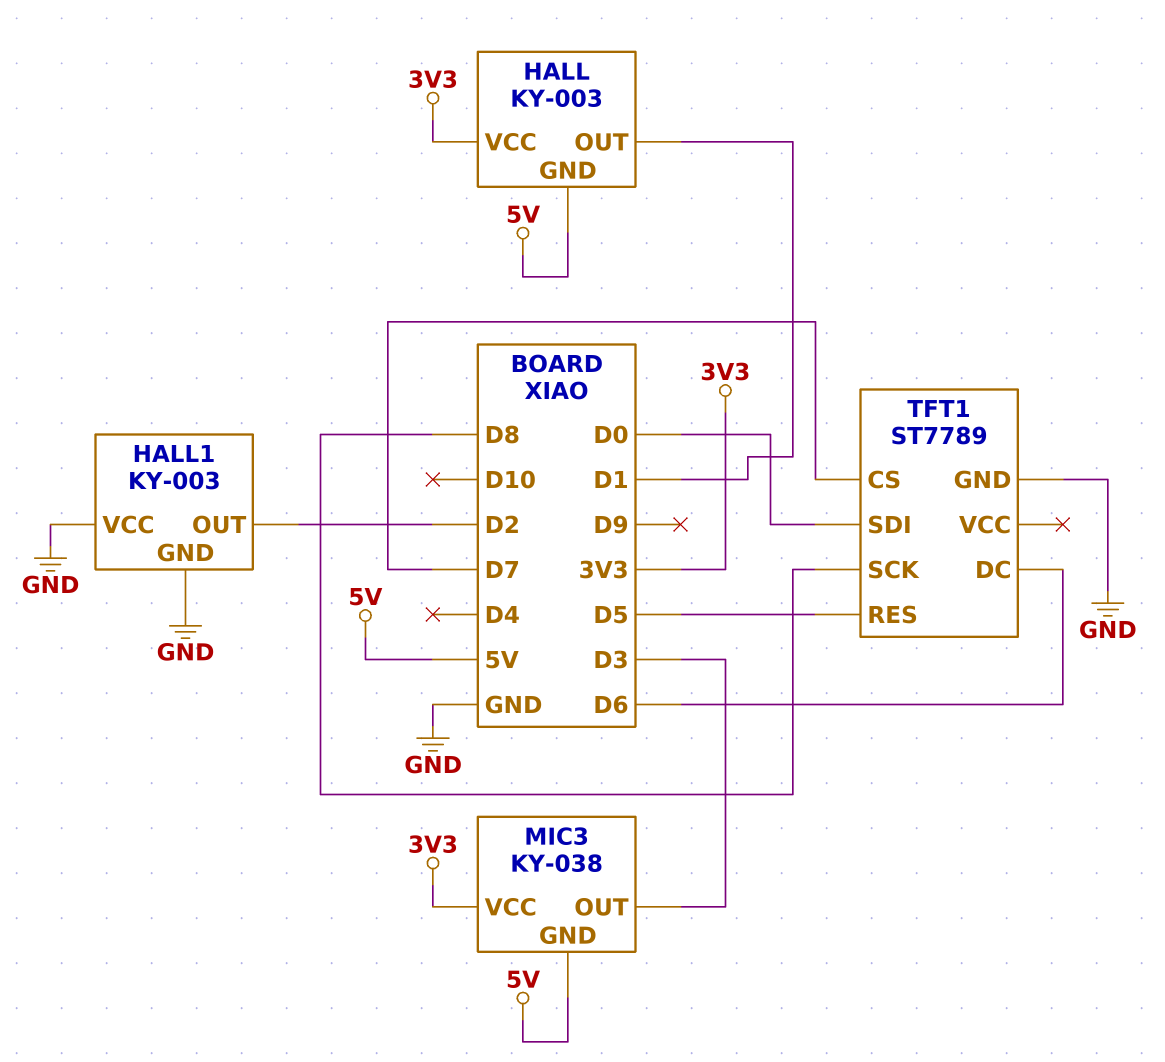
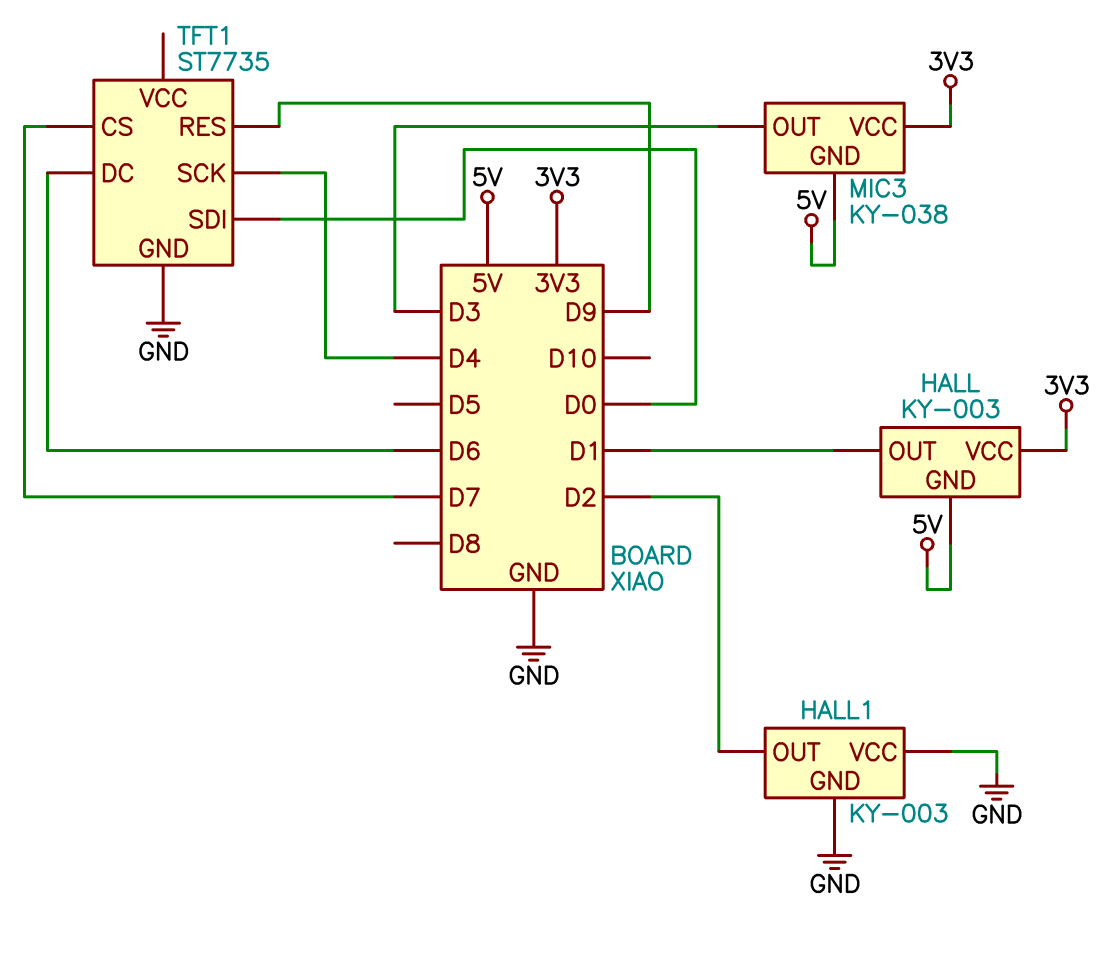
TFT1: ST7789 -> ST7735
TFT1 pin RES: D5 -> D9
TFT1 pin SCK: D8 -> D4

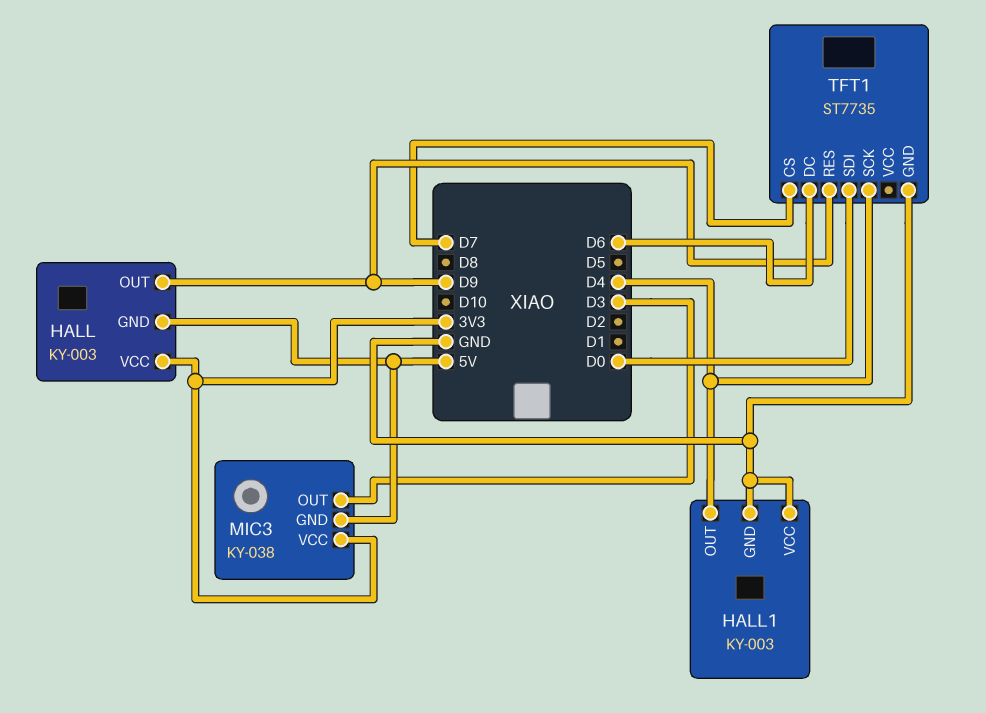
HALL pin OUT: D1 -> D9
HALL1 pin OUT: D2 -> D4

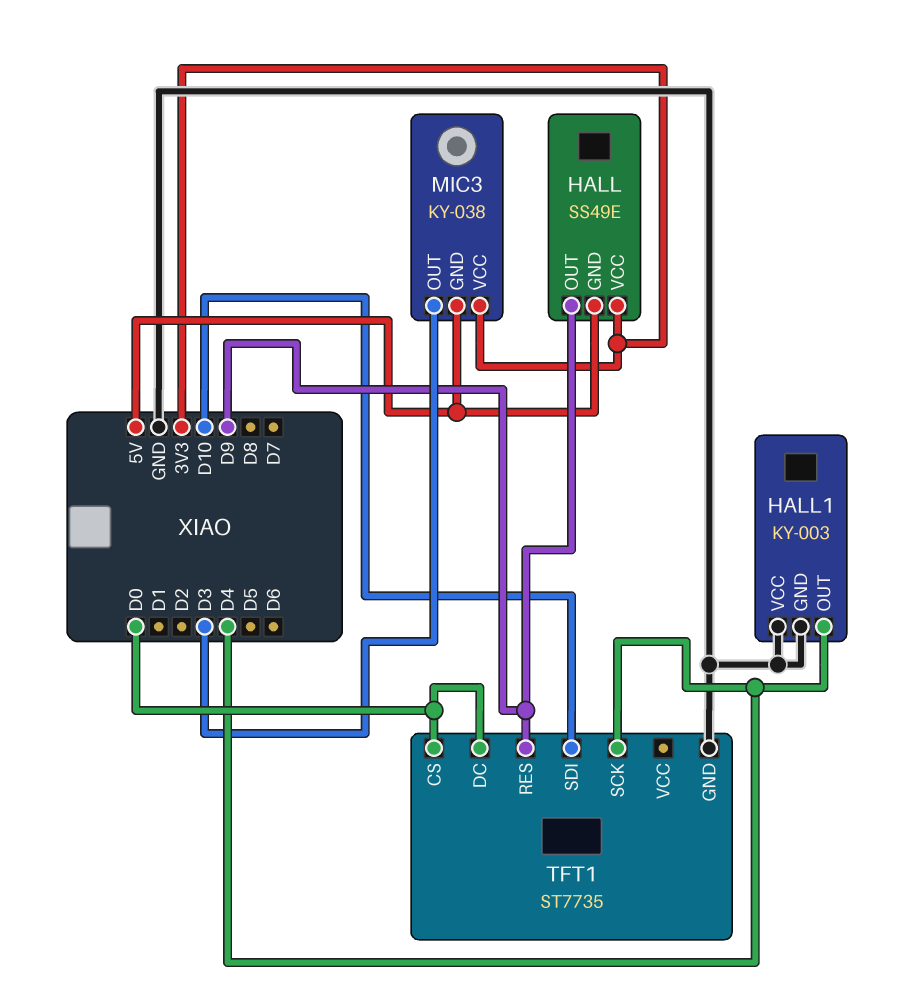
HALL: KY-003 -> SS49E
TFT1 pin CS: D7 -> D0
TFT1 pin DC: D6 -> D0
TFT1 pin SDI: D0 -> D10

